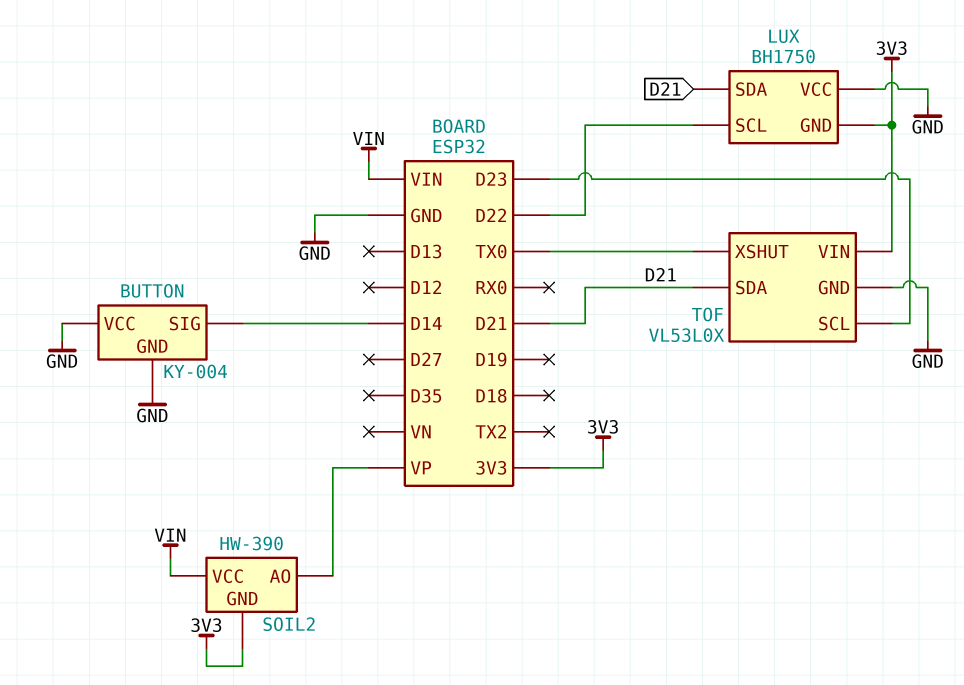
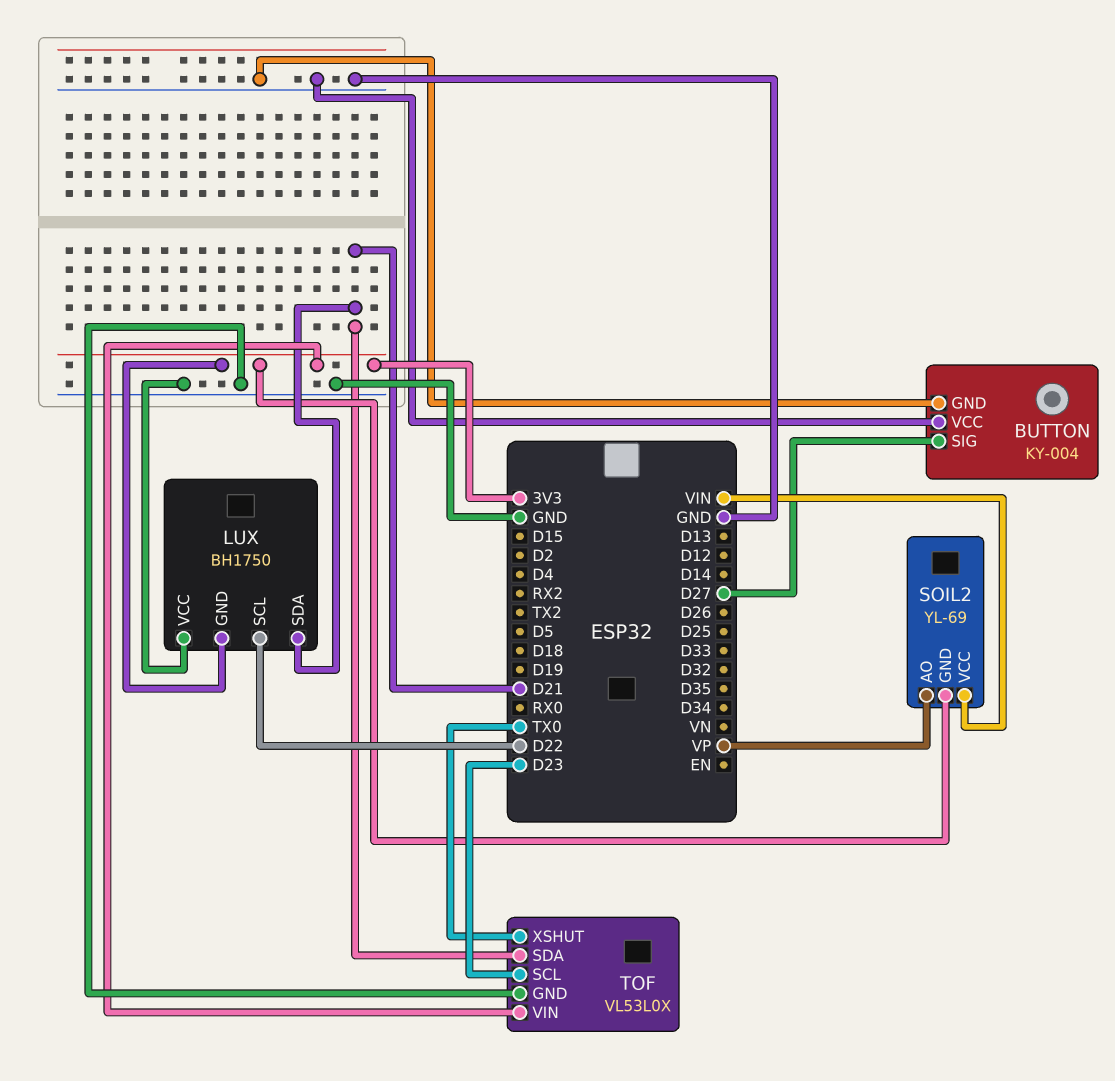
BUTTON pin SIG: D14 -> D27
SOIL2: HW-390 -> YL-69

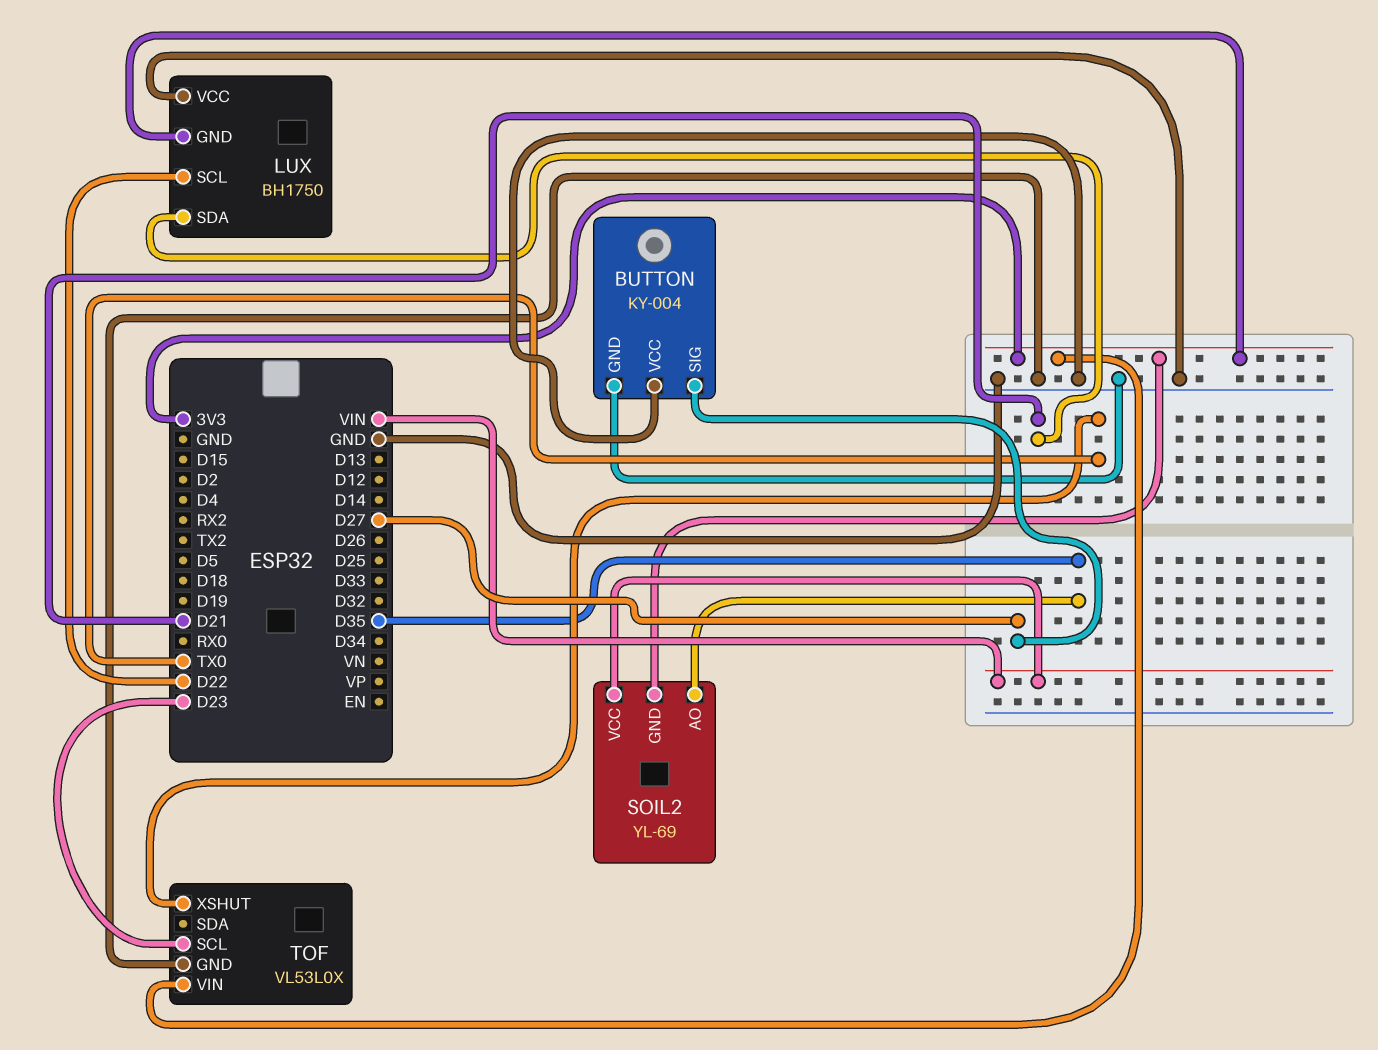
SOIL2 pin AO: VP -> D35
TOF pin SDA: D21 -> none

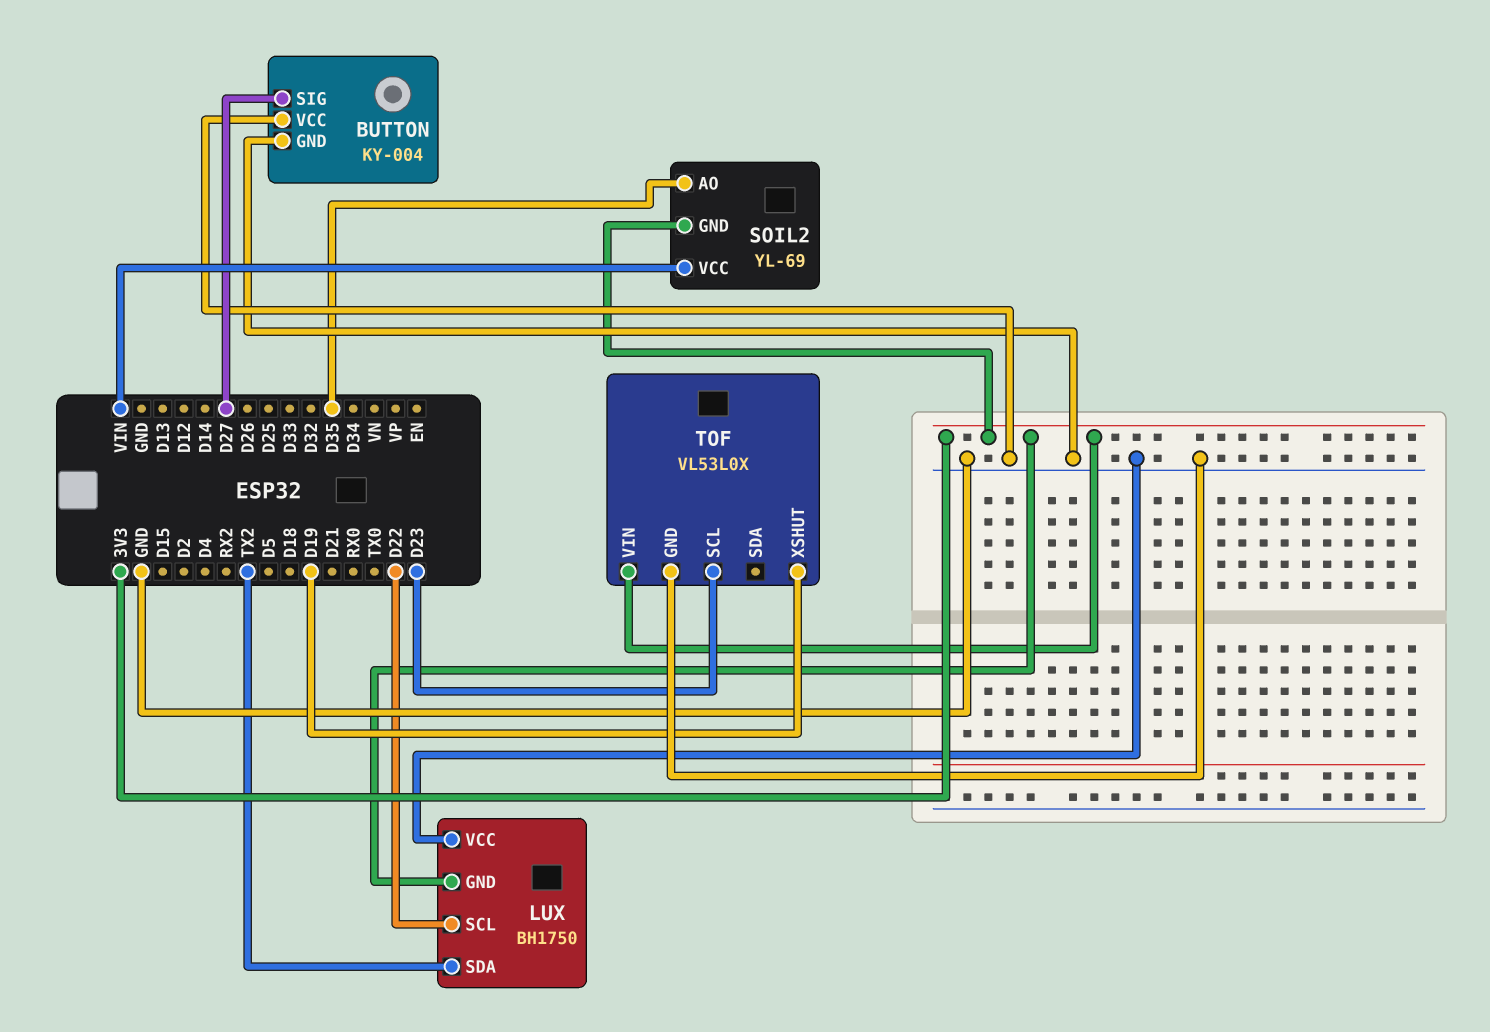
LUX pin SDA: D21 -> TX2
TOF pin XSHUT: TX0 -> D19

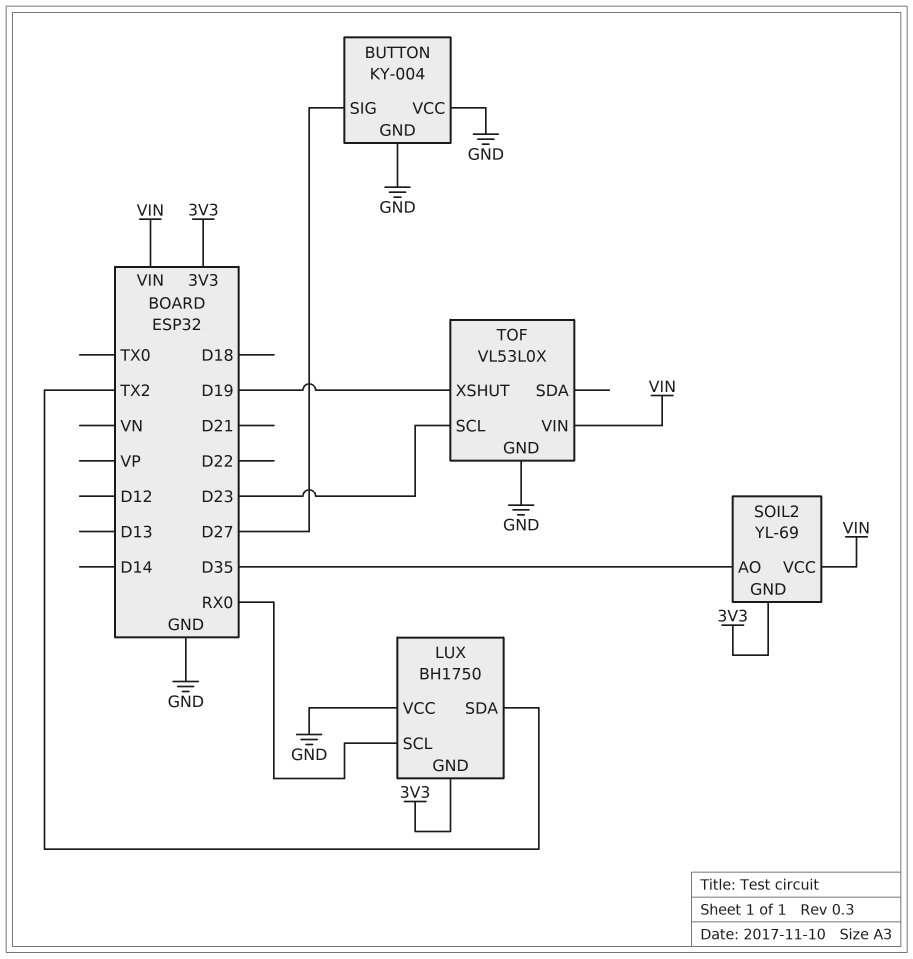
LUX pin SCL: D22 -> RX0
TOF pin VIN: 3V3 -> VIN

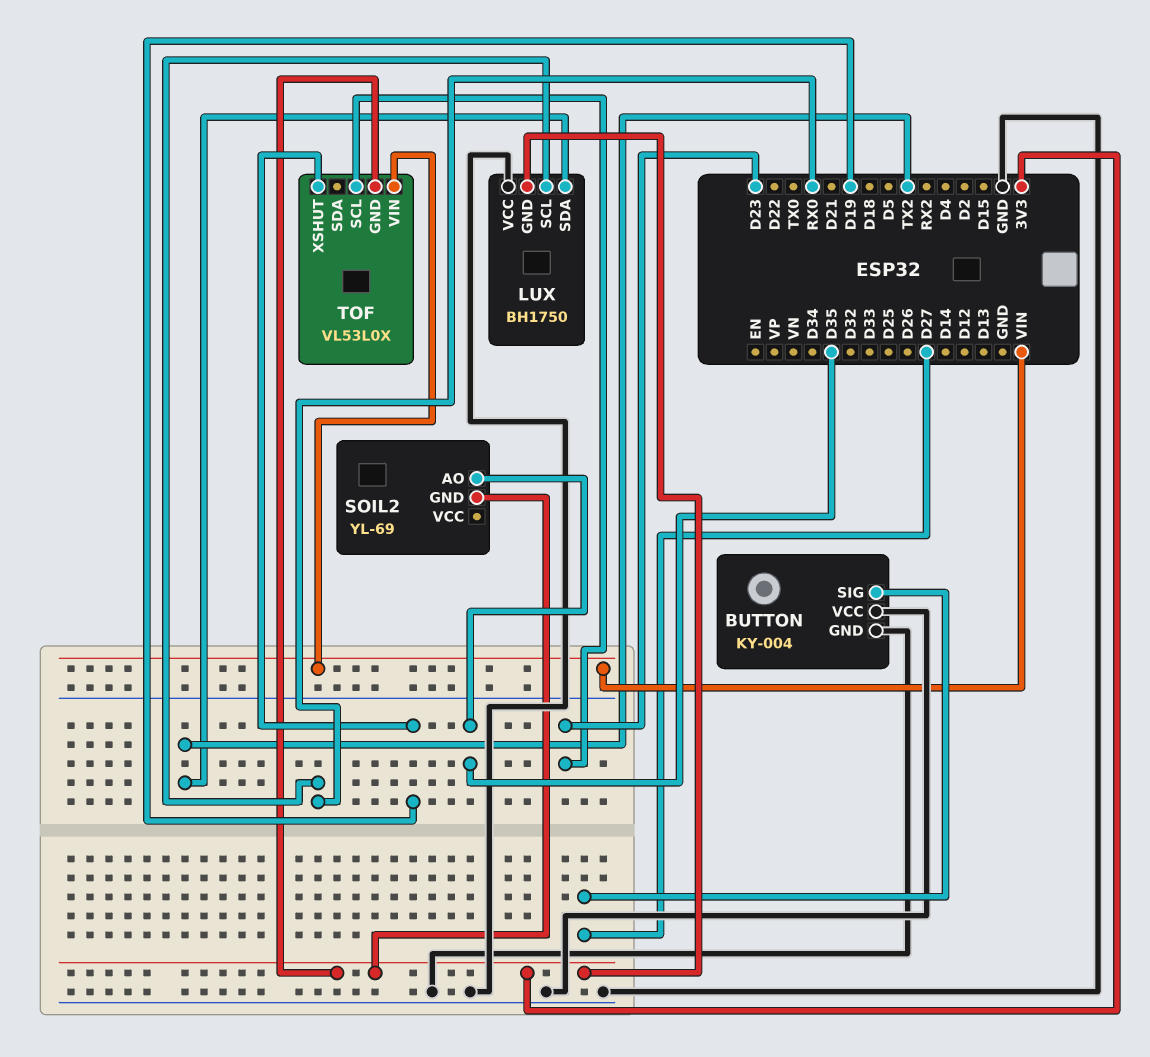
SOIL2 pin VCC: VIN -> none
TOF pin GND: GND -> 3V3

